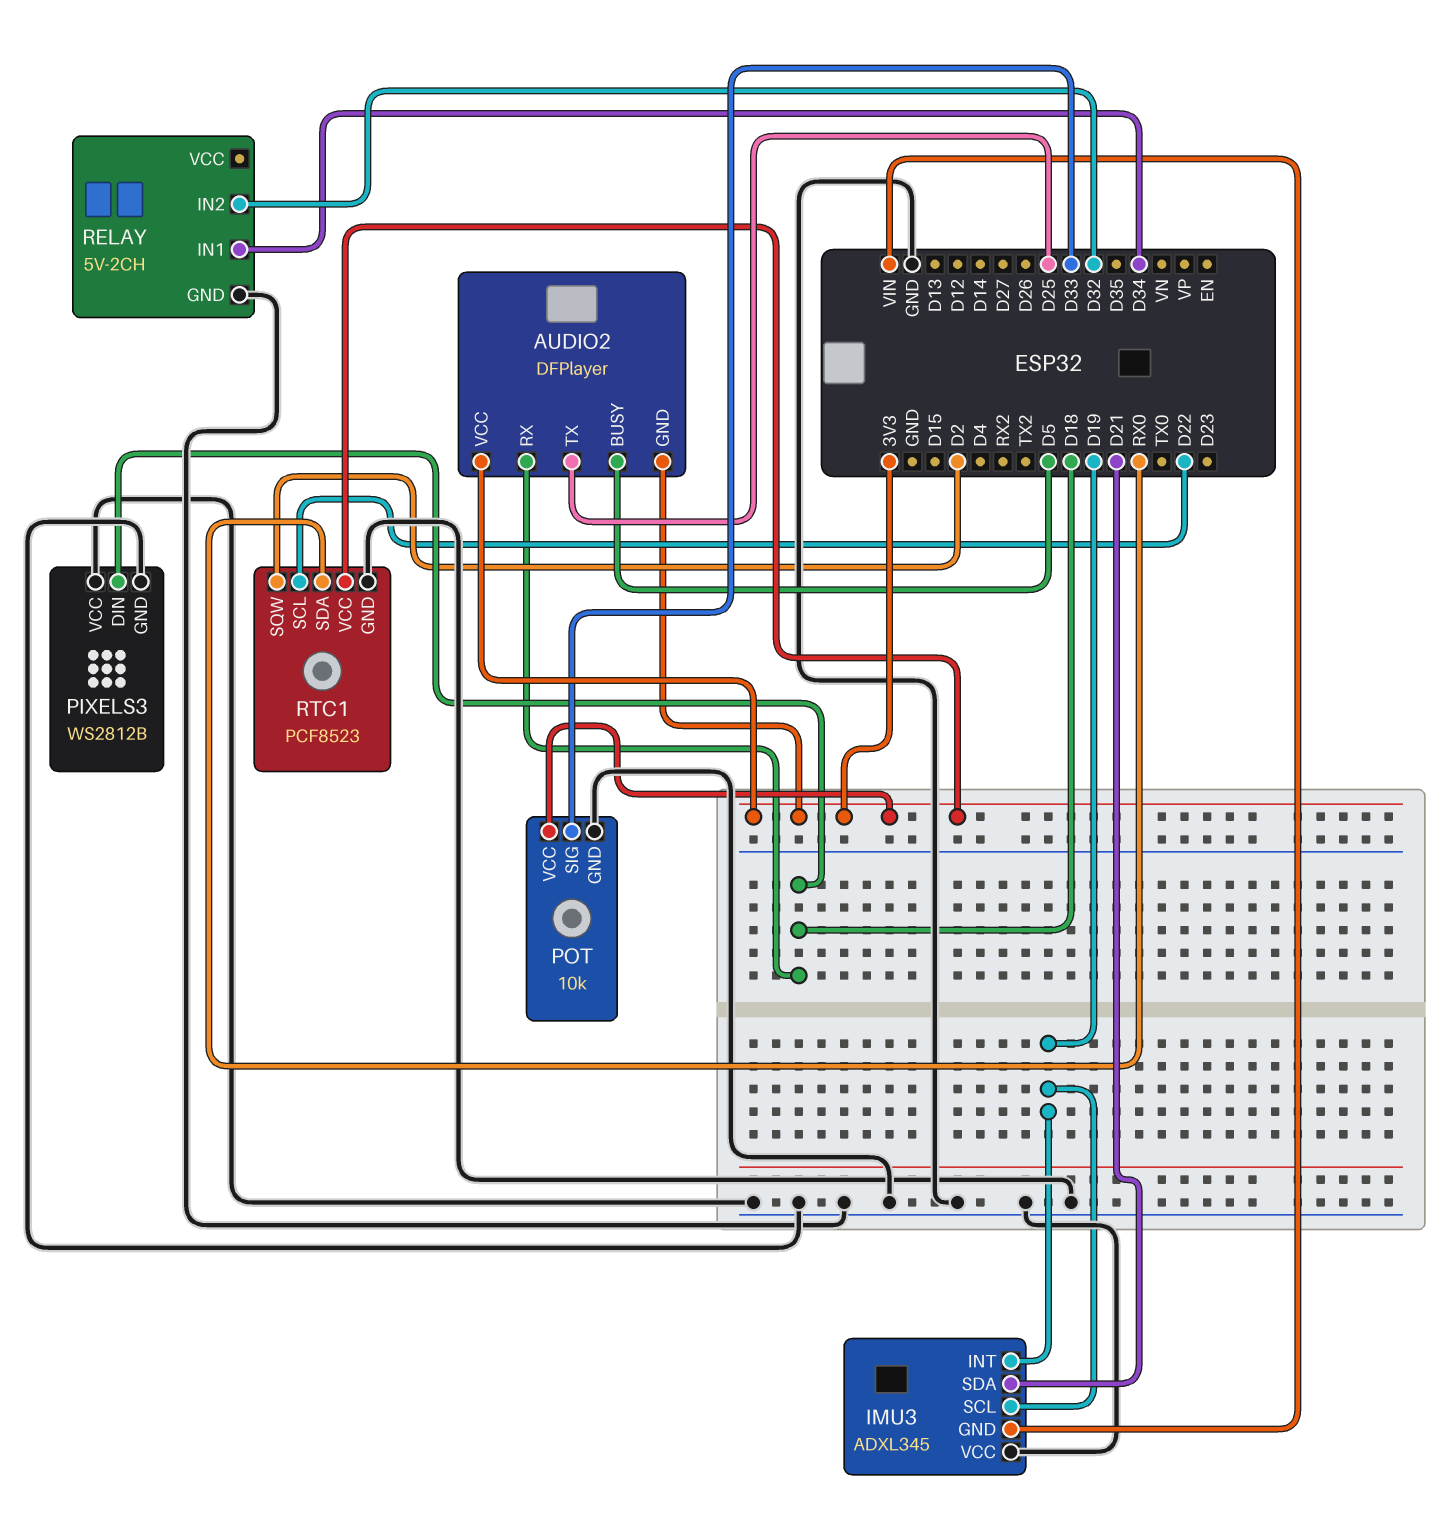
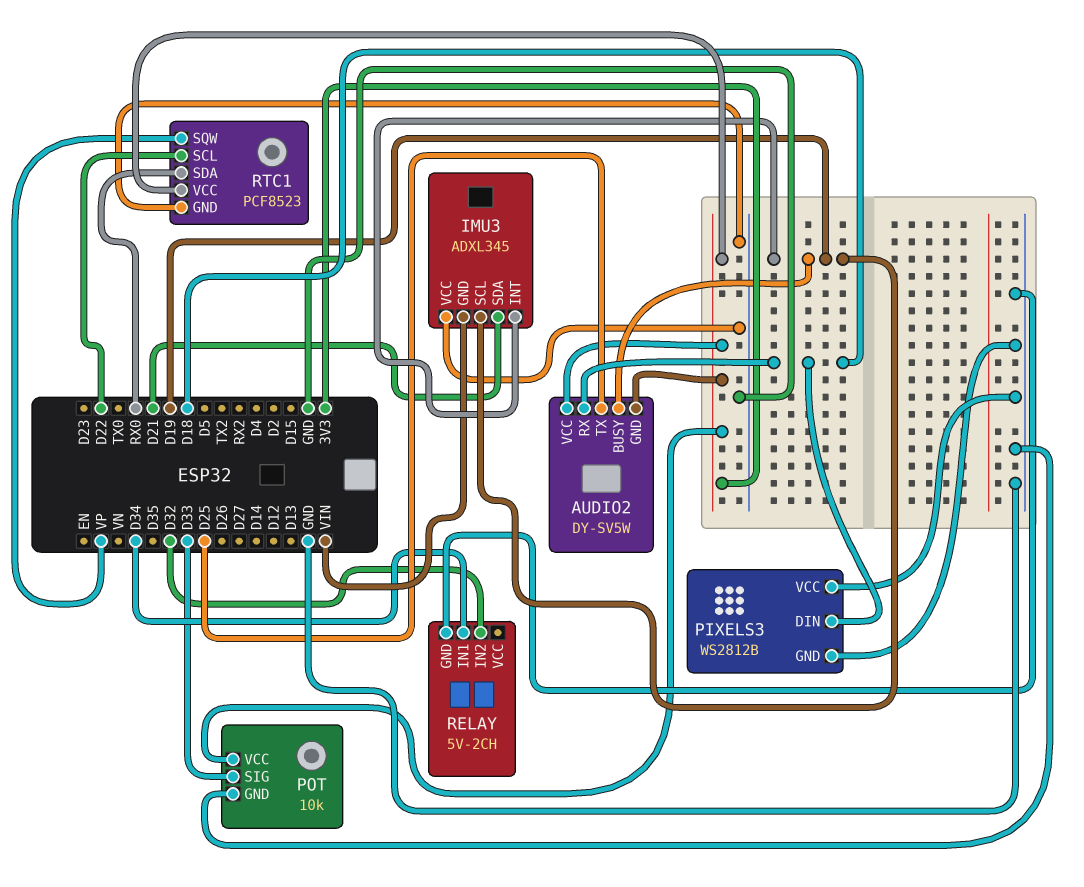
AUDIO2: DFPlayer -> DY-SV5W
AUDIO2 pin BUSY: D5 -> D19
RTC1 pin SQW: D2 -> VP

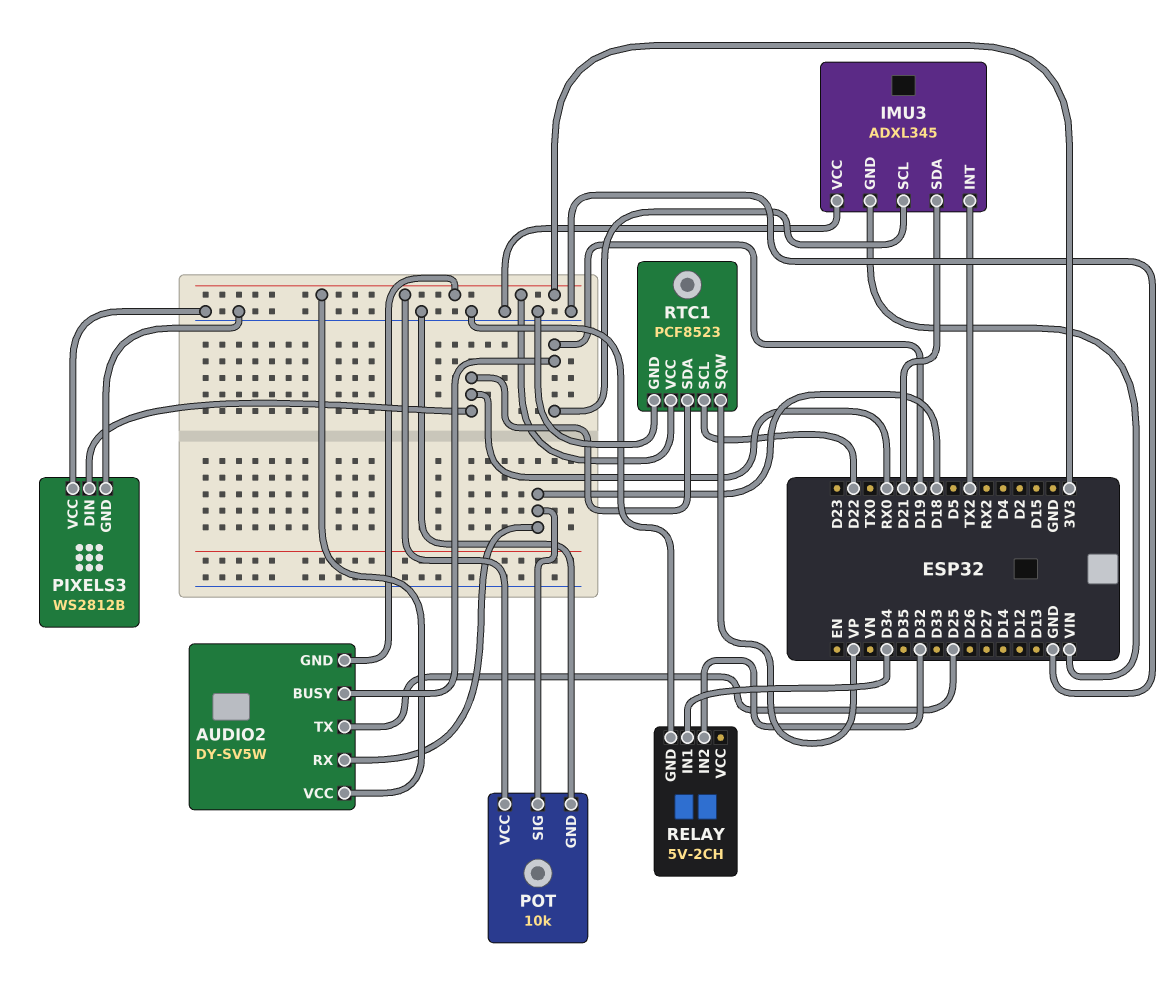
IMU3 pin INT: D19 -> TX2
PIXELS3 pin DIN: D18 -> RX0
POT pin SIG: D33 -> D18

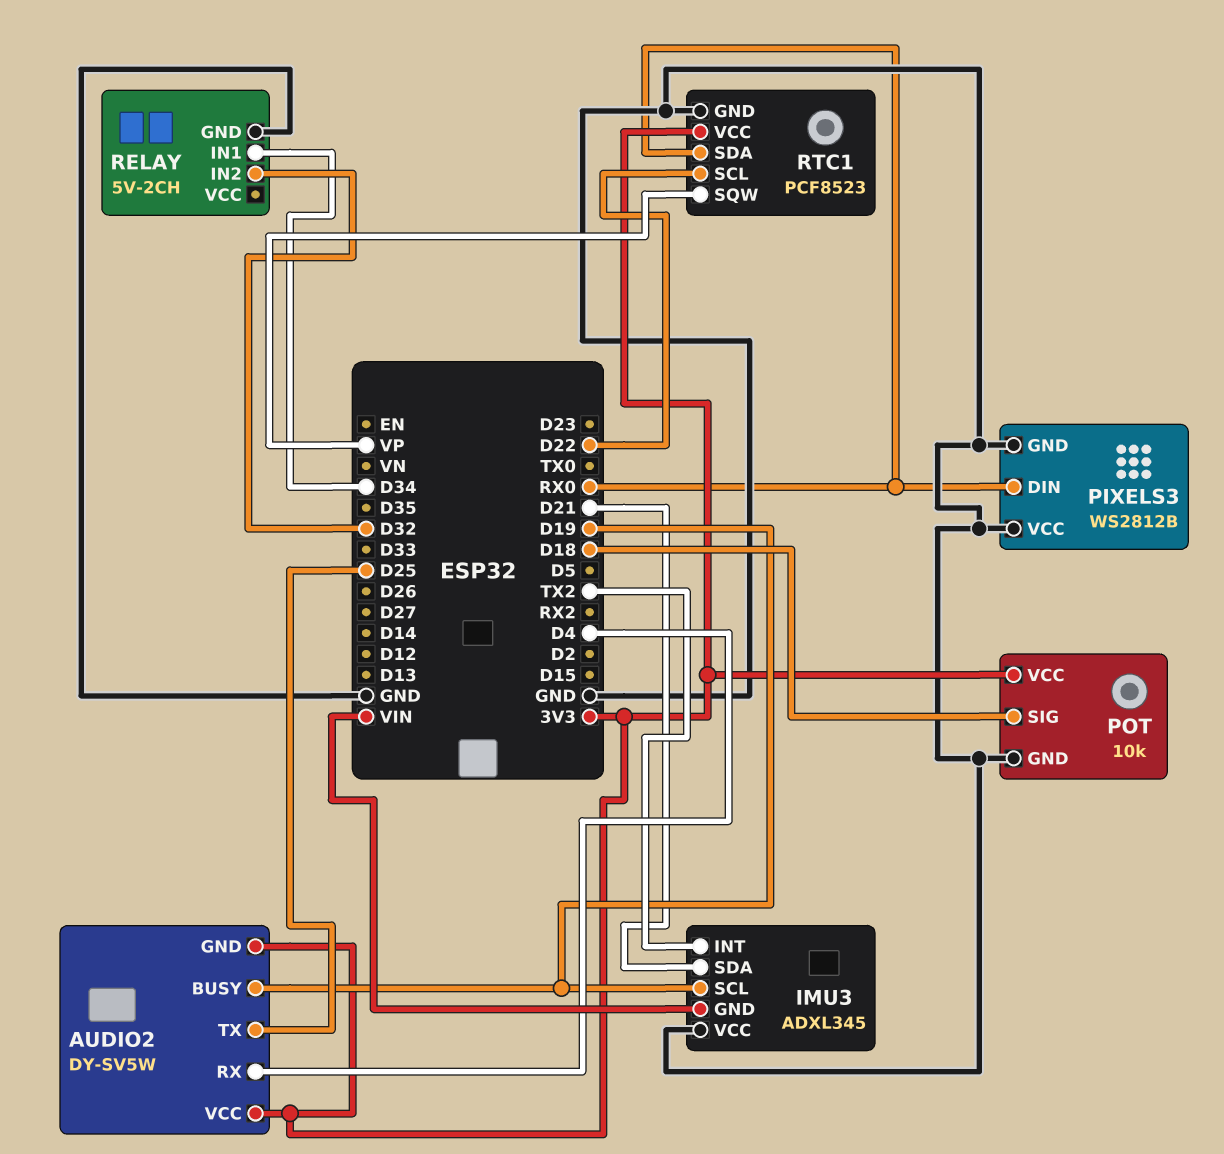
AUDIO2 pin RX: D18 -> D4

